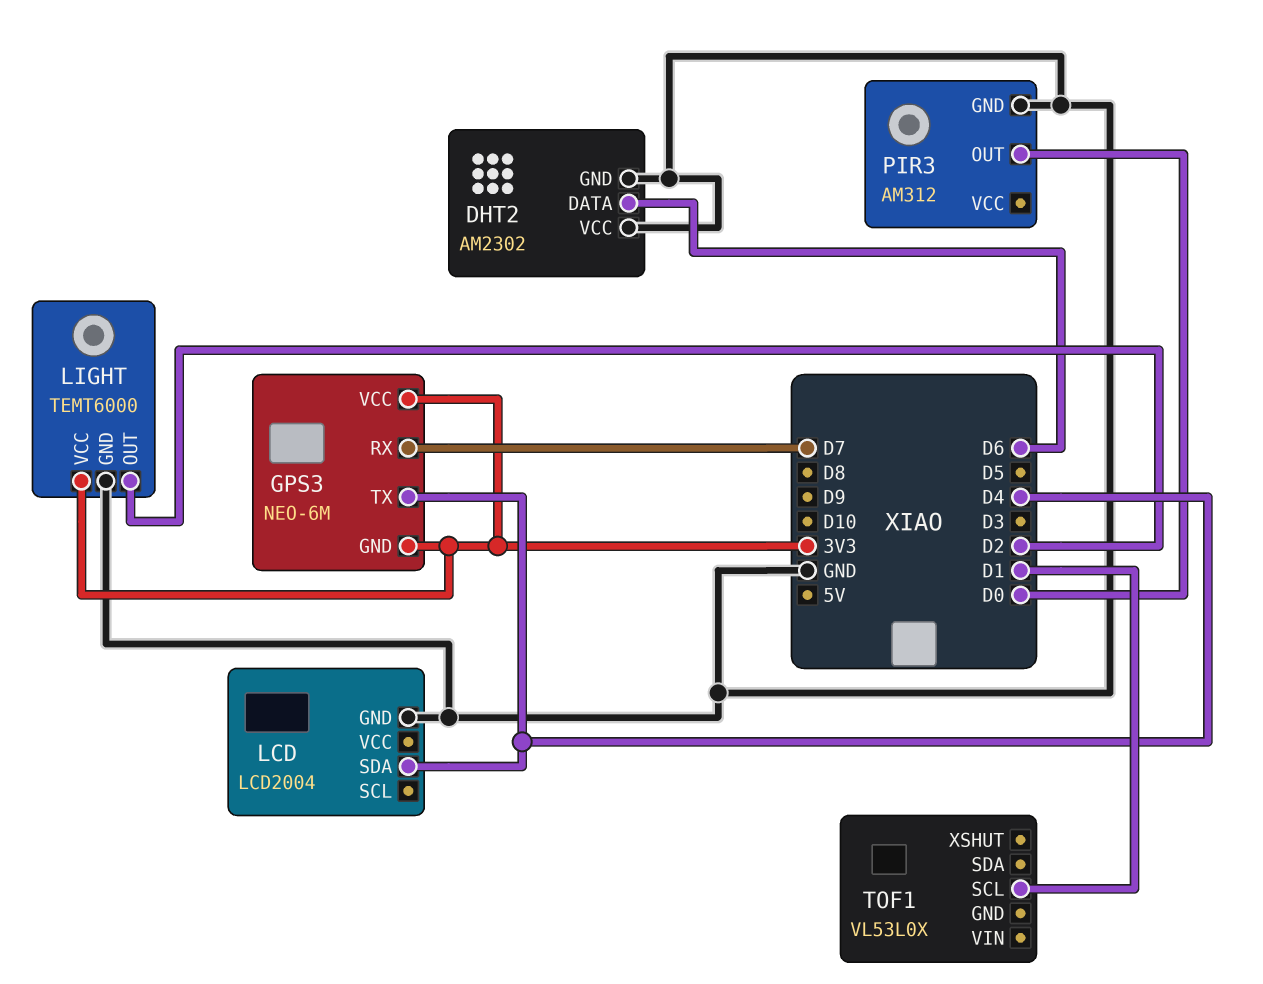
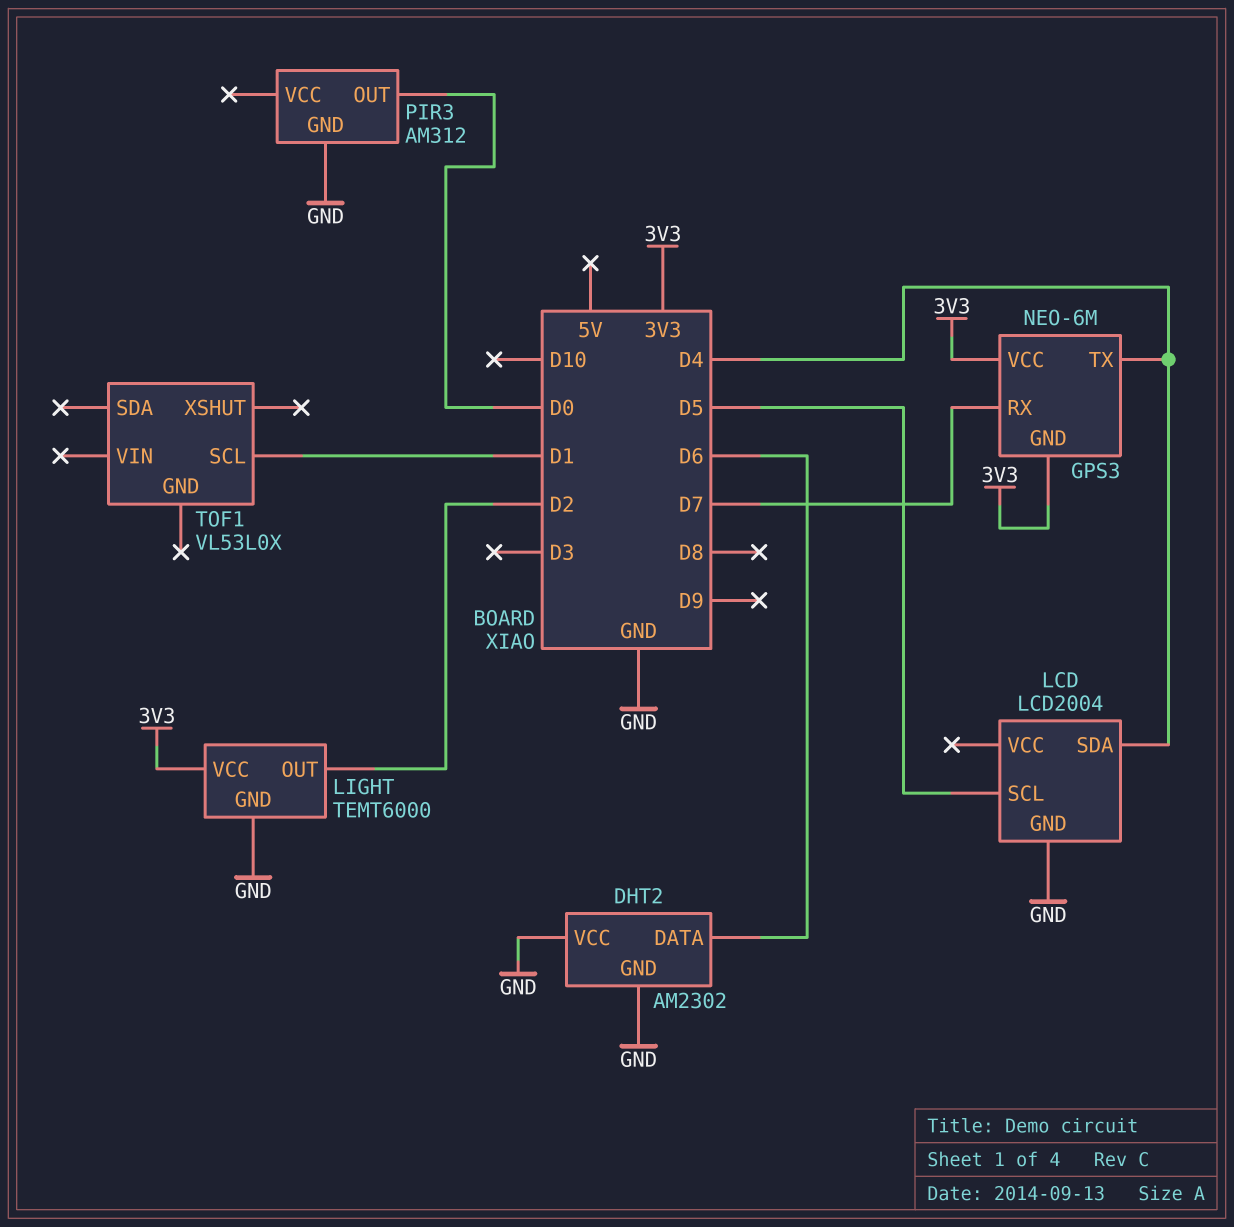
LCD pin SCL: none -> D5

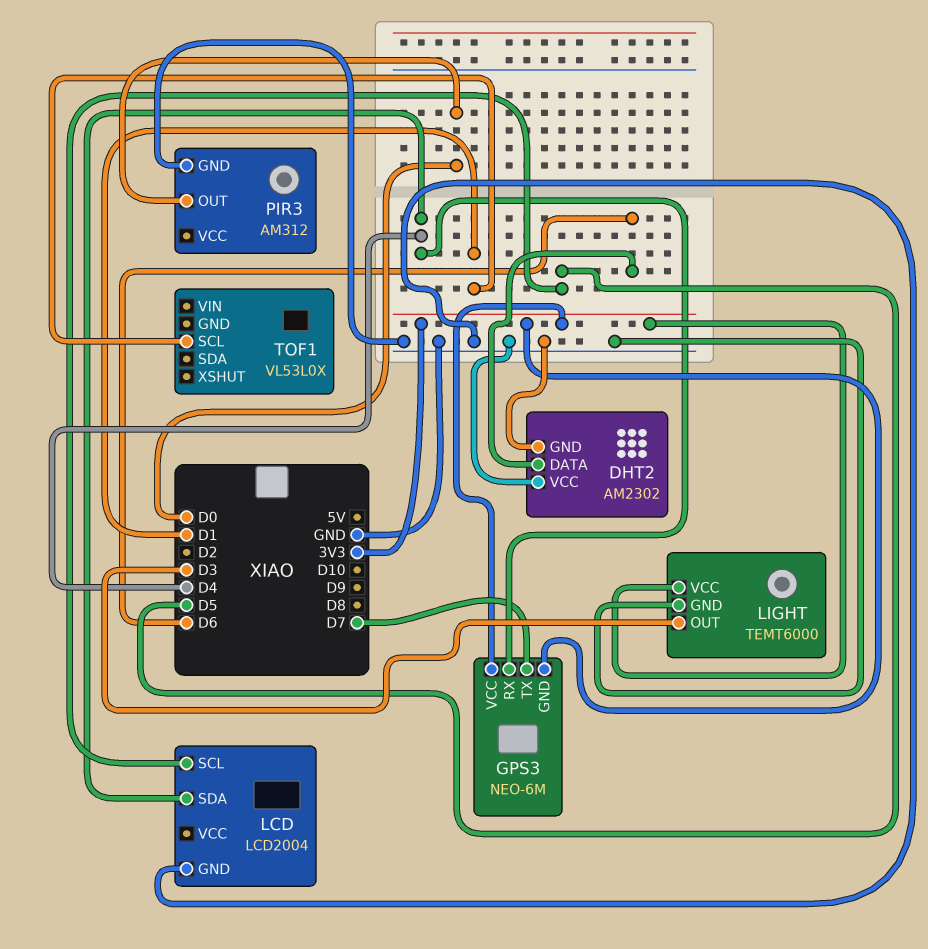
GPS3 pin RX: D7 -> D4
GPS3 pin TX: D4 -> D7
LIGHT pin OUT: D2 -> D3

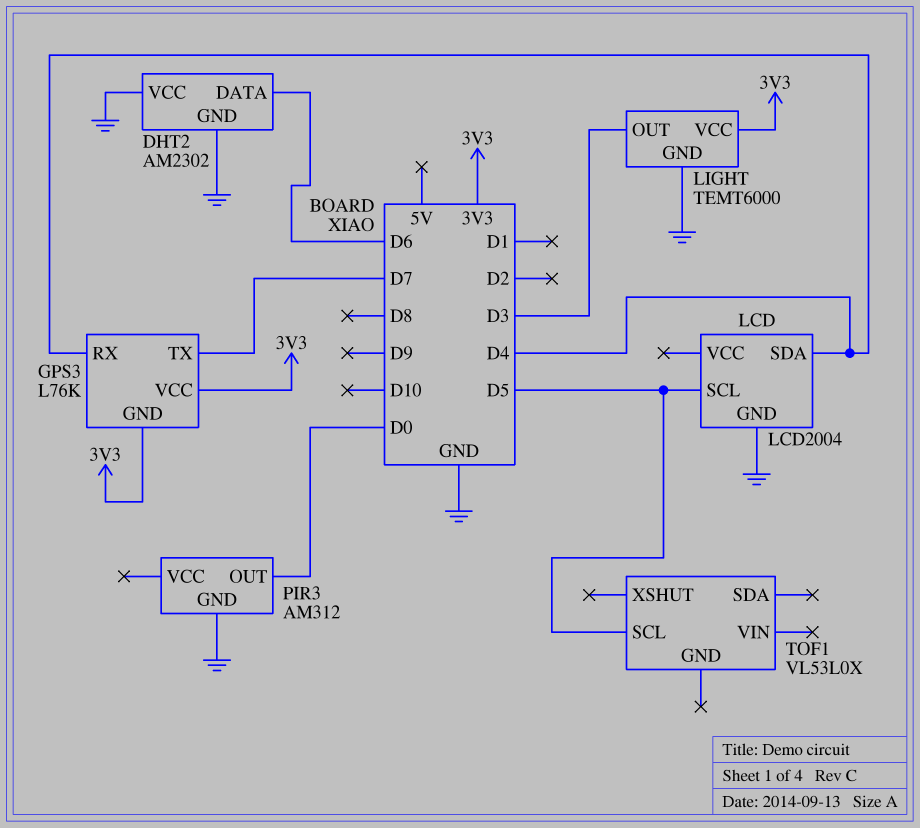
GPS3: NEO-6M -> L76K
TOF1 pin SCL: D1 -> D5

